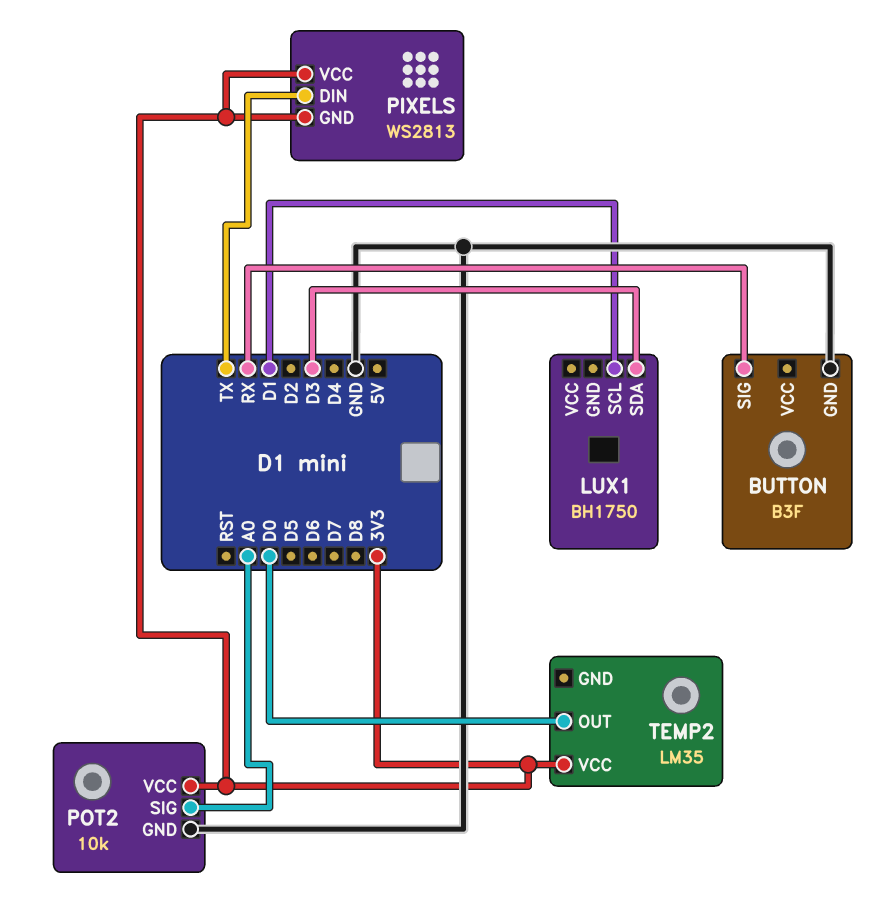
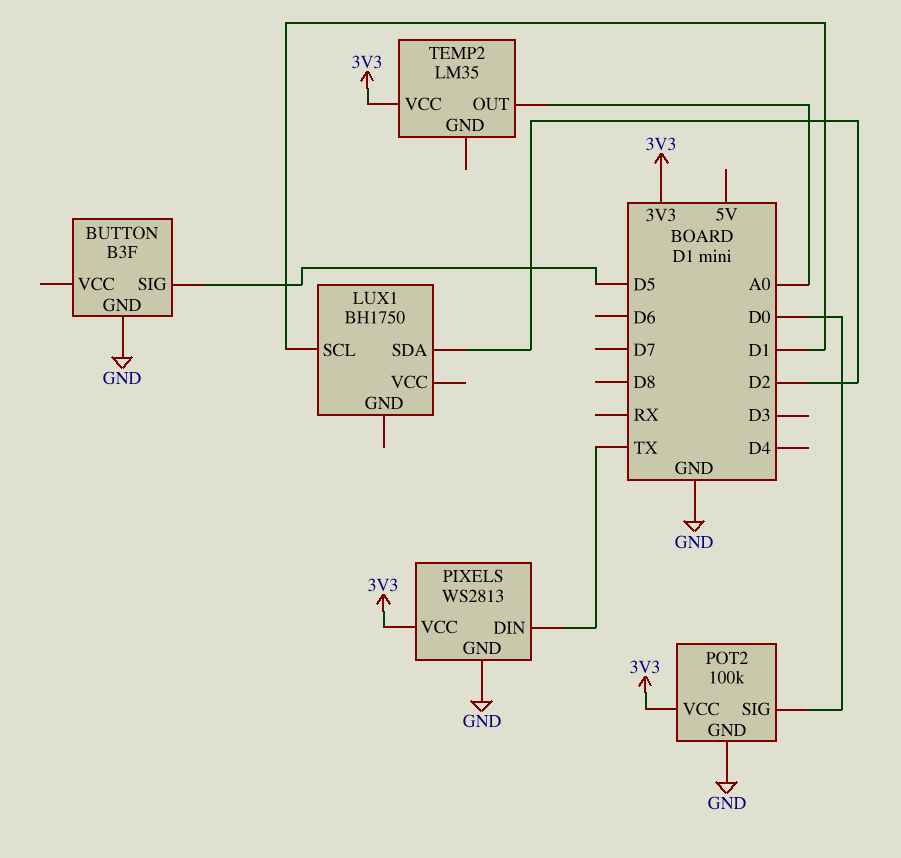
BUTTON pin SIG: RX -> D5
LUX1 pin SDA: D3 -> D2
PIXELS pin GND: 3V3 -> GND
POT2: 10k -> 100k
POT2 pin SIG: A0 -> D0
TEMP2 pin OUT: D0 -> A0

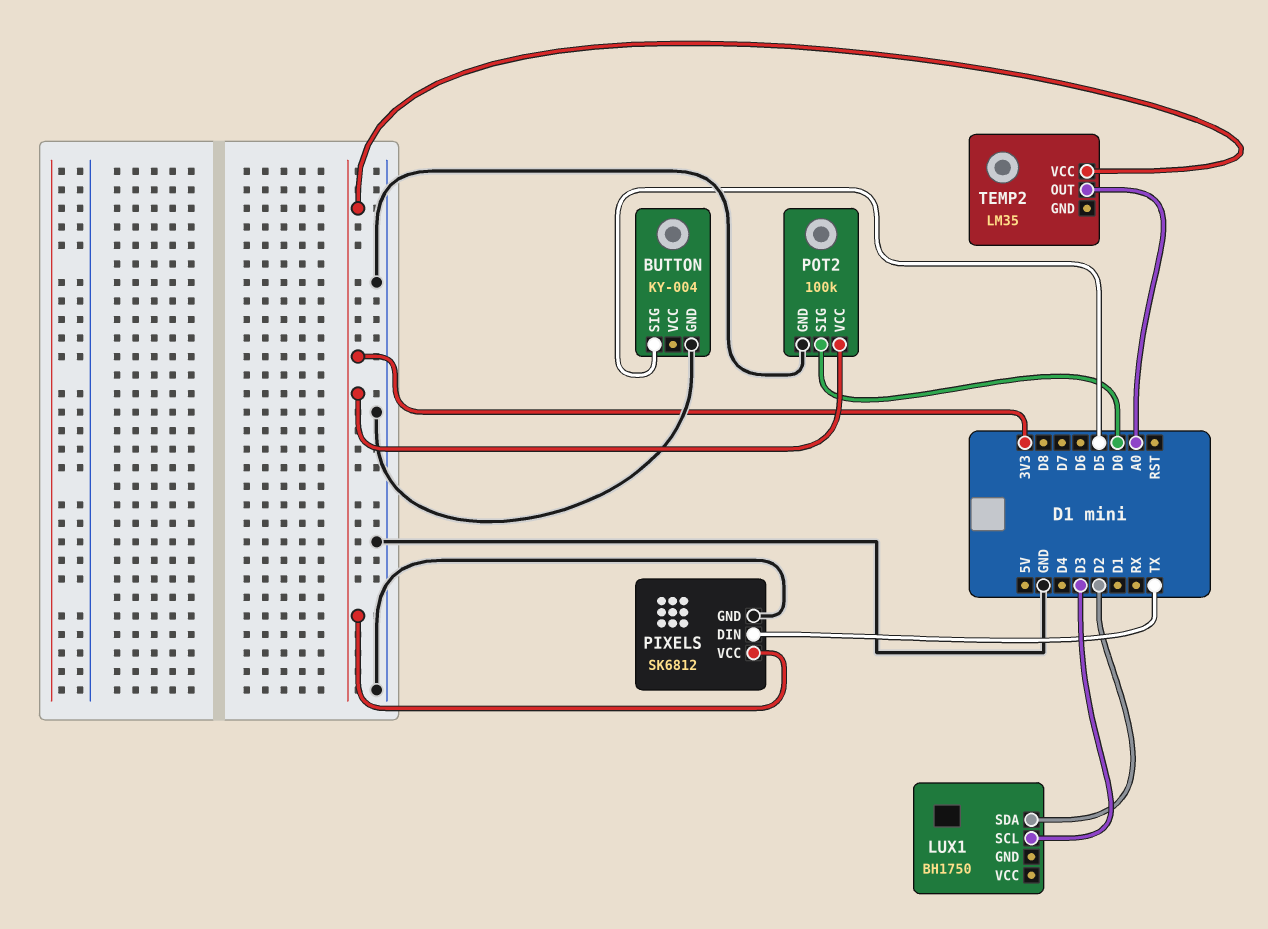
BUTTON: B3F -> KY-004
LUX1 pin SCL: D1 -> D3
PIXELS: WS2813 -> SK6812

